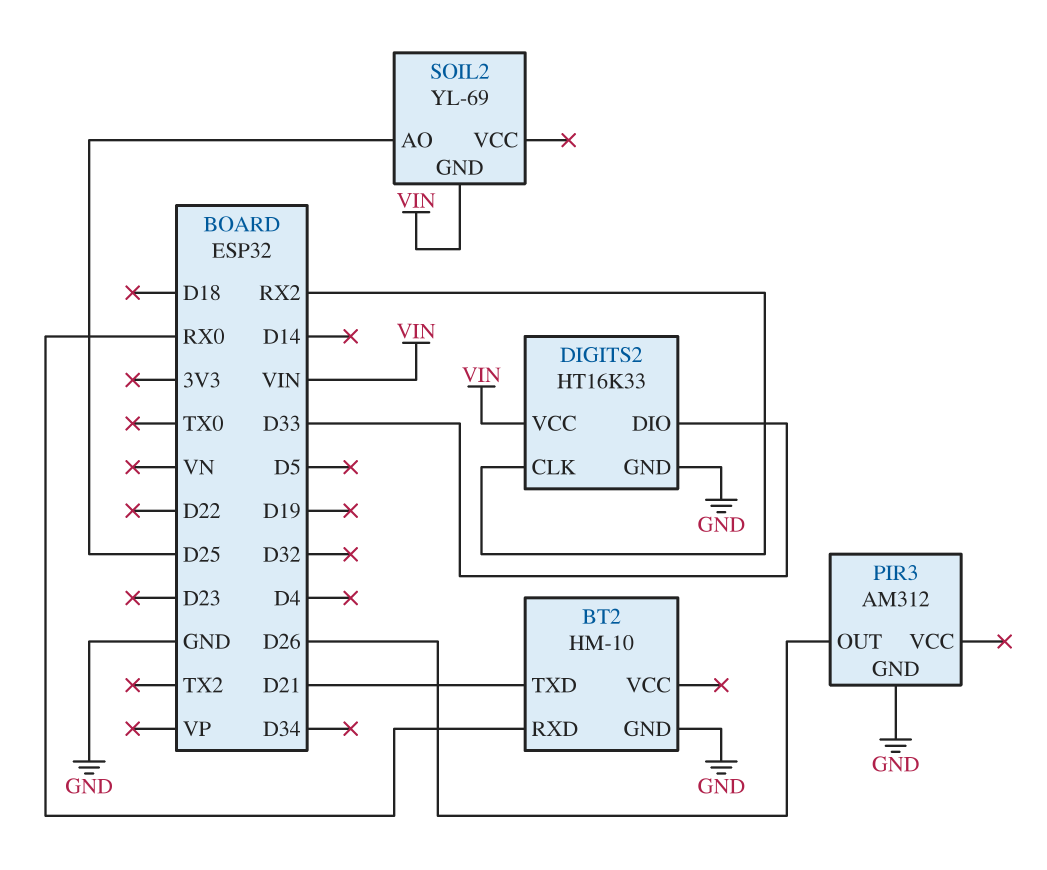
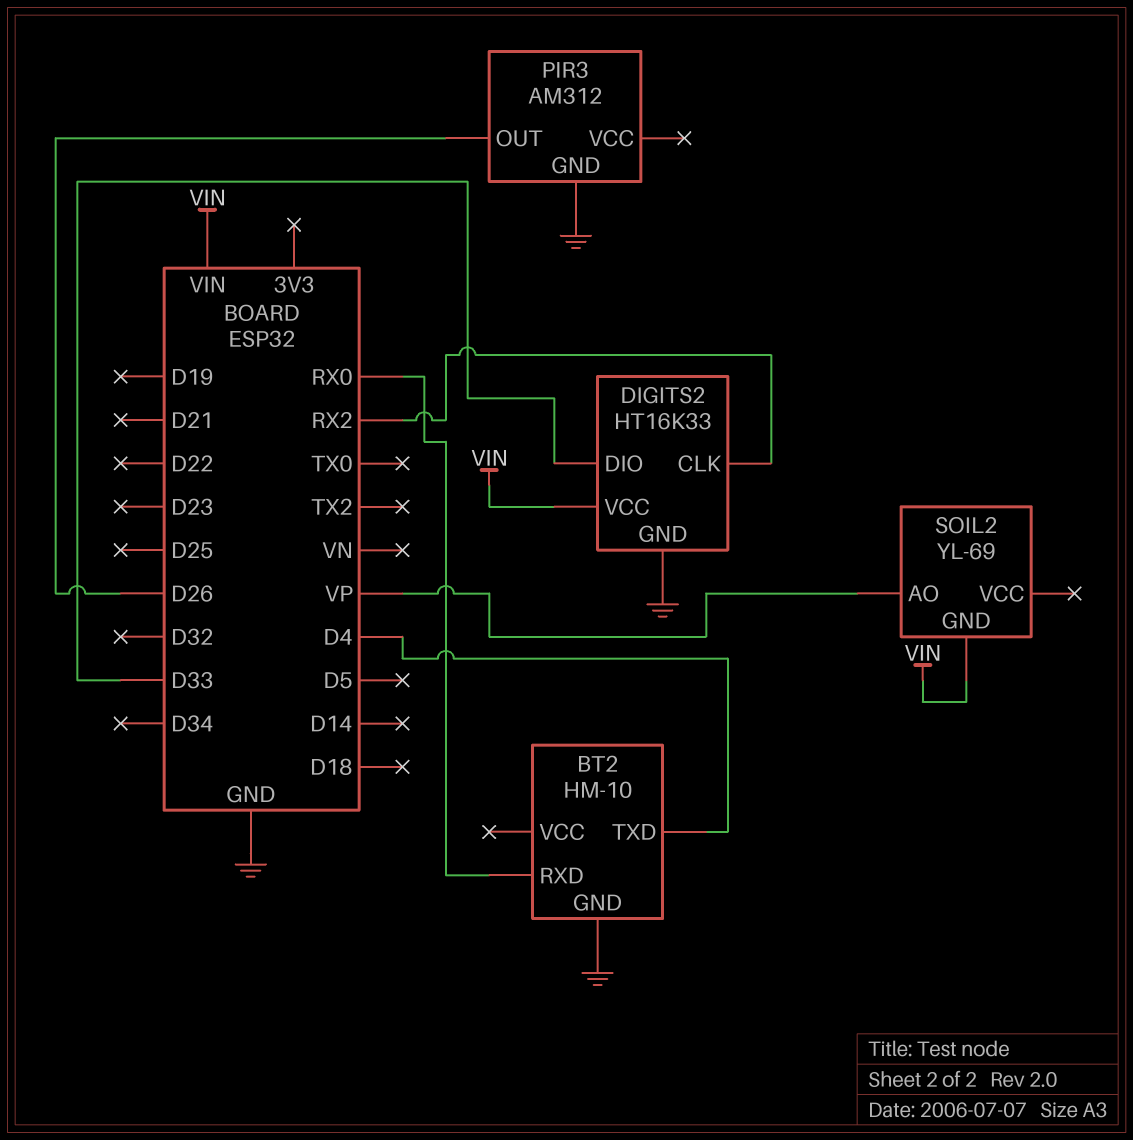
BT2 pin TXD: D21 -> D4
SOIL2 pin AO: D25 -> VP

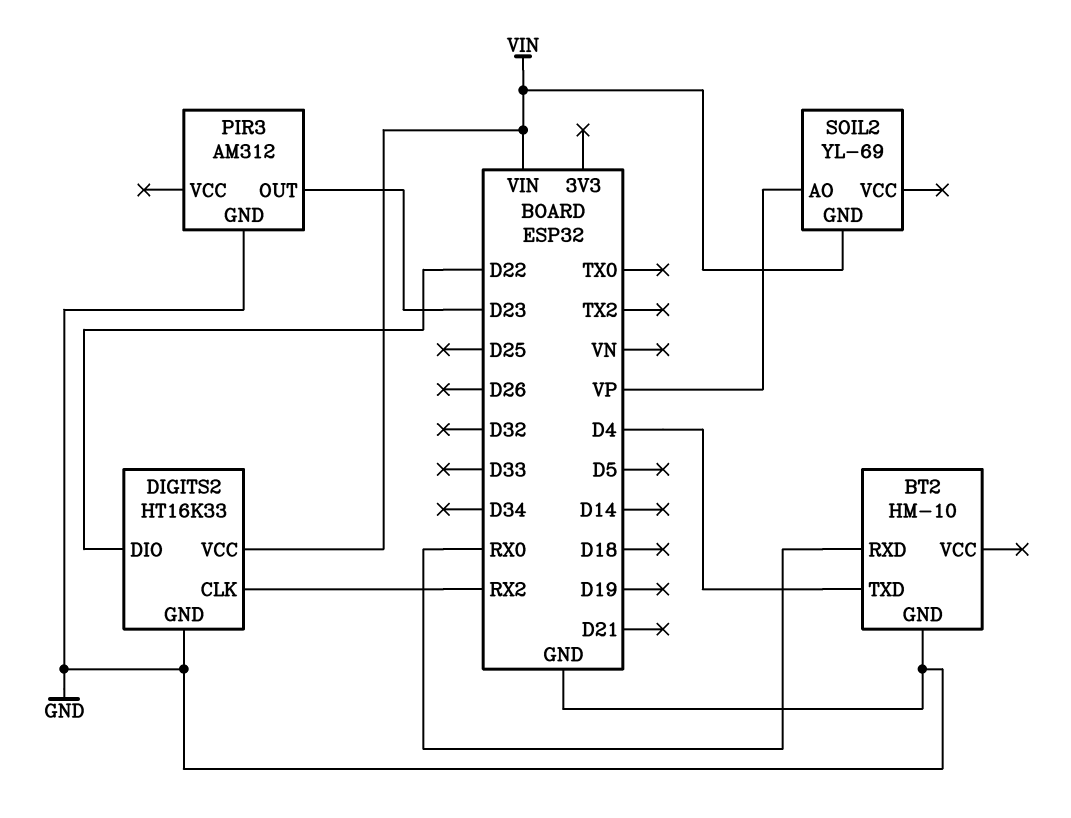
DIGITS2 pin DIO: D33 -> D22
PIR3 pin OUT: D26 -> D23

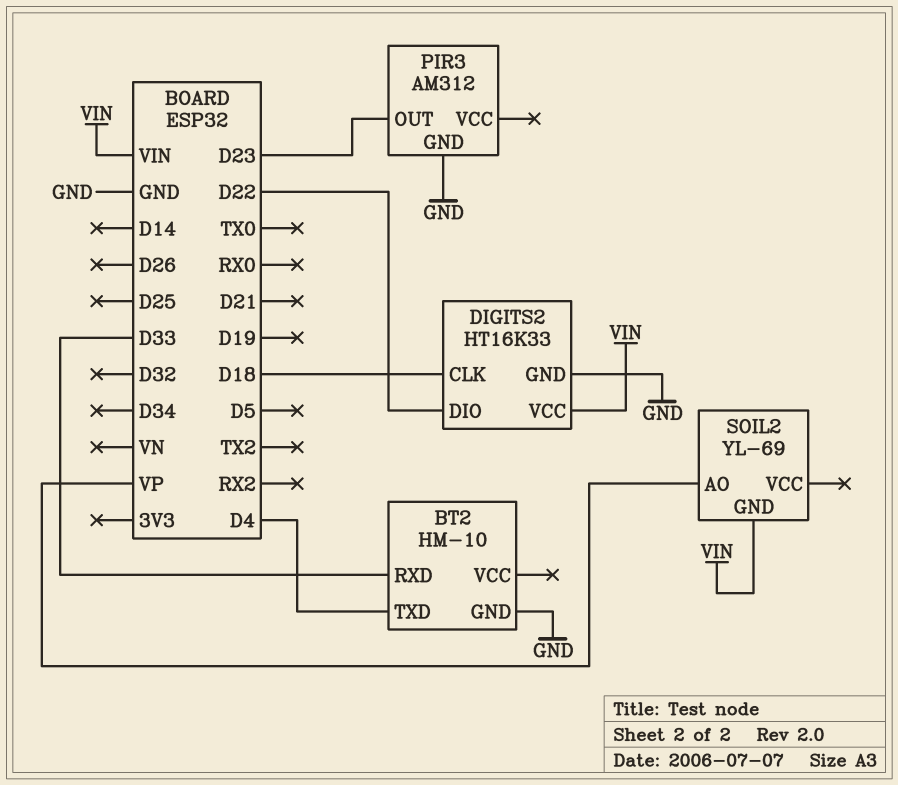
BT2 pin RXD: RX0 -> D33
DIGITS2 pin CLK: RX2 -> D18

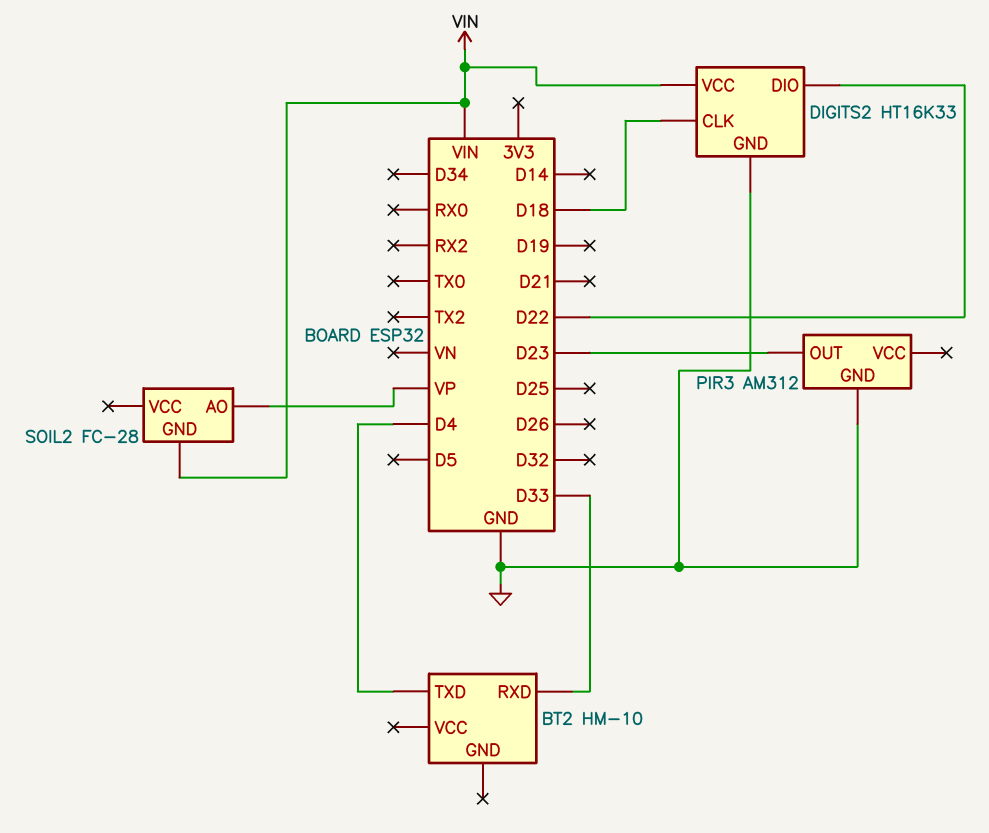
BT2 pin GND: GND -> none
SOIL2: YL-69 -> FC-28

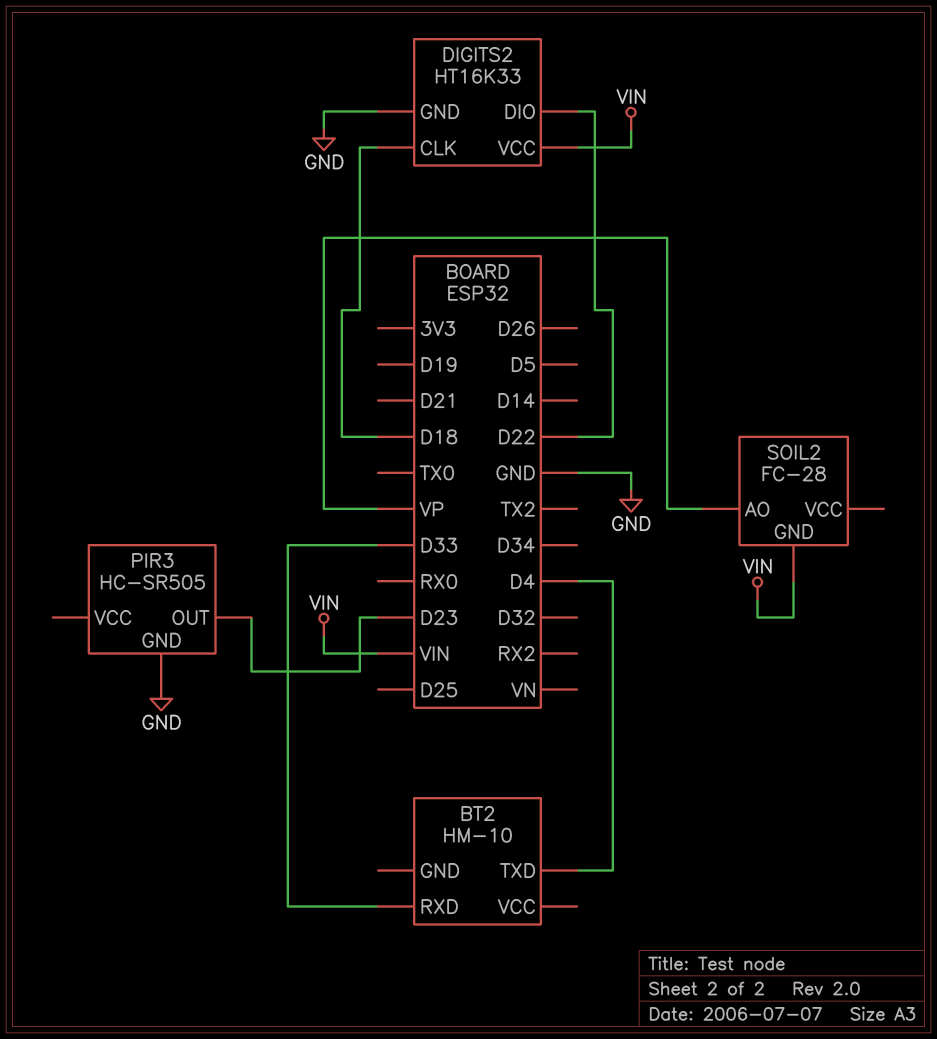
PIR3: AM312 -> HC-SR505

